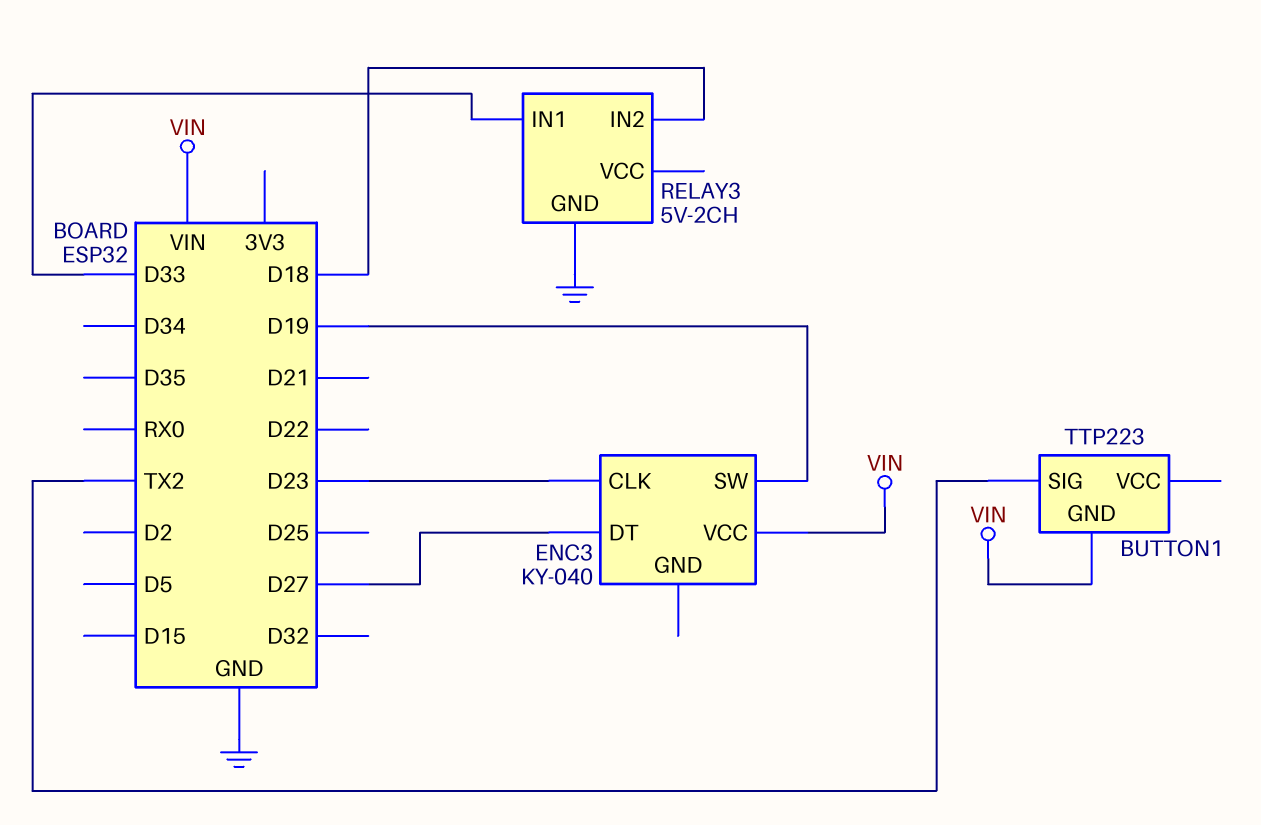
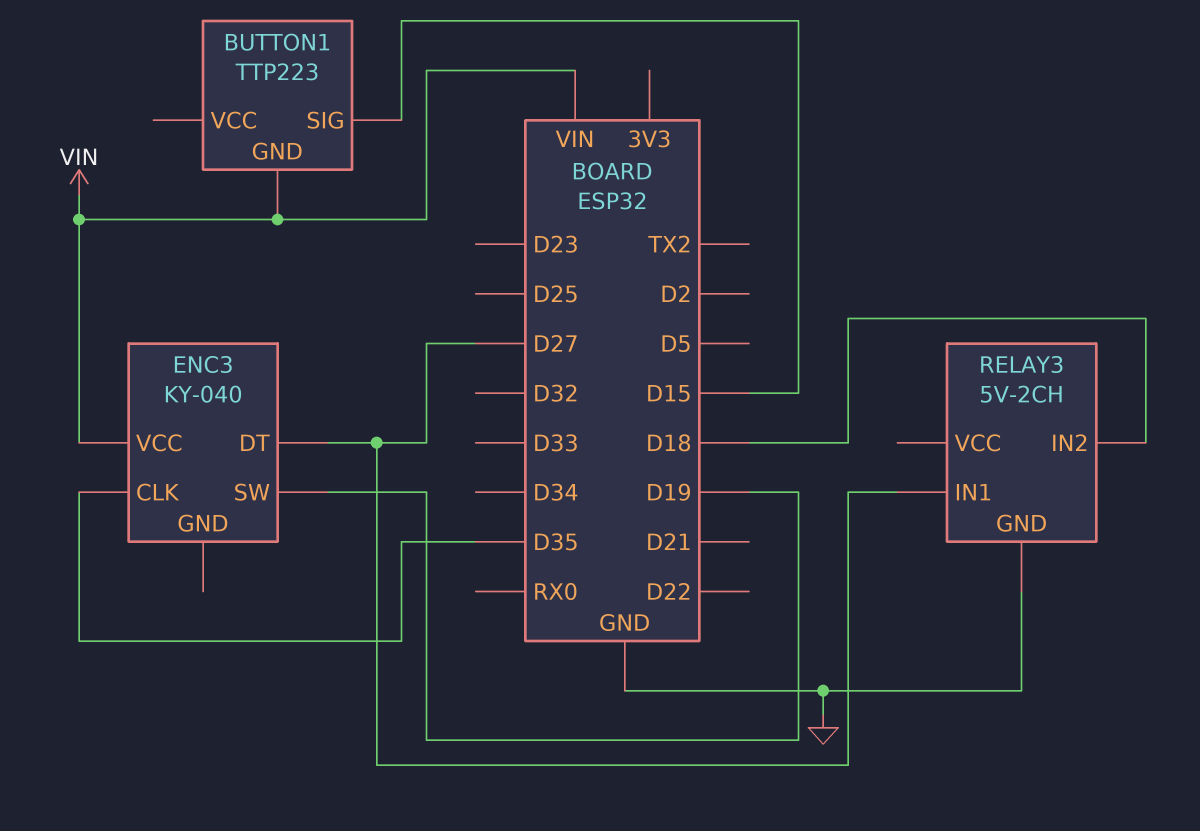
BUTTON1 pin SIG: TX2 -> D15
ENC3 pin CLK: D23 -> D35
RELAY3 pin IN1: D33 -> D27

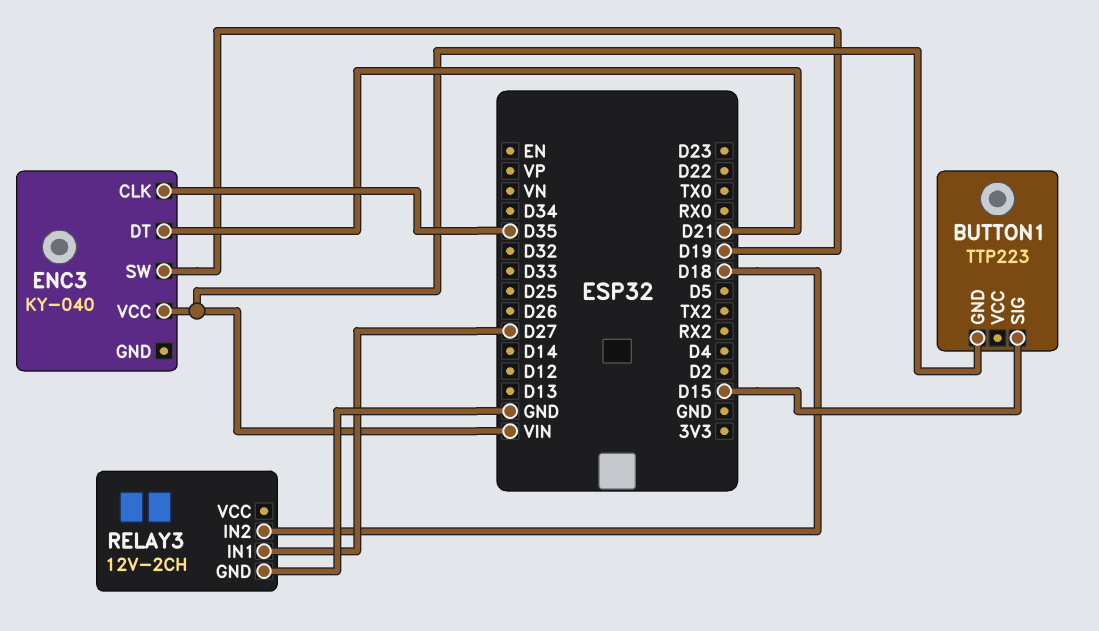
ENC3 pin DT: D27 -> D21
RELAY3: 5V-2CH -> 12V-2CH

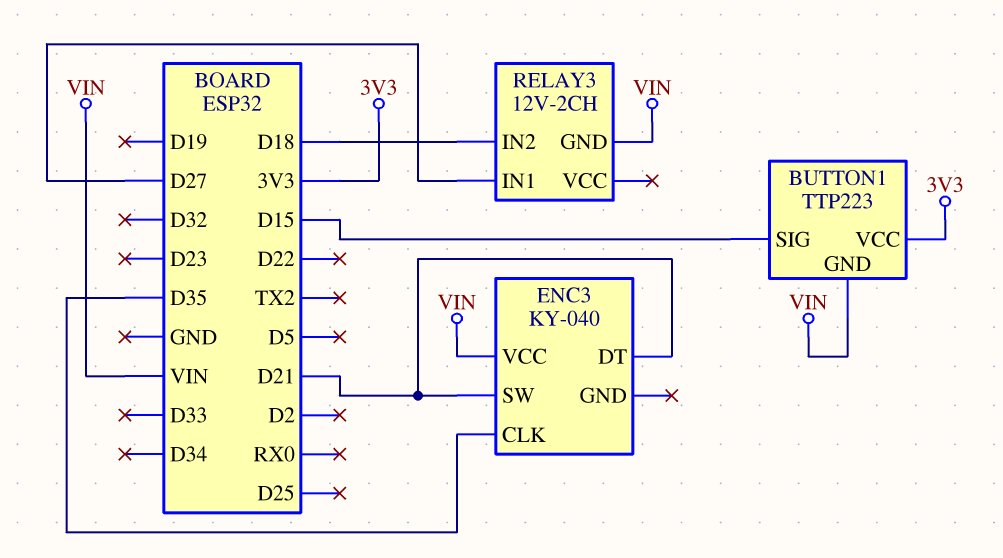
BUTTON1 pin VCC: none -> 3V3
ENC3 pin SW: D19 -> D21
RELAY3 pin GND: GND -> VIN

